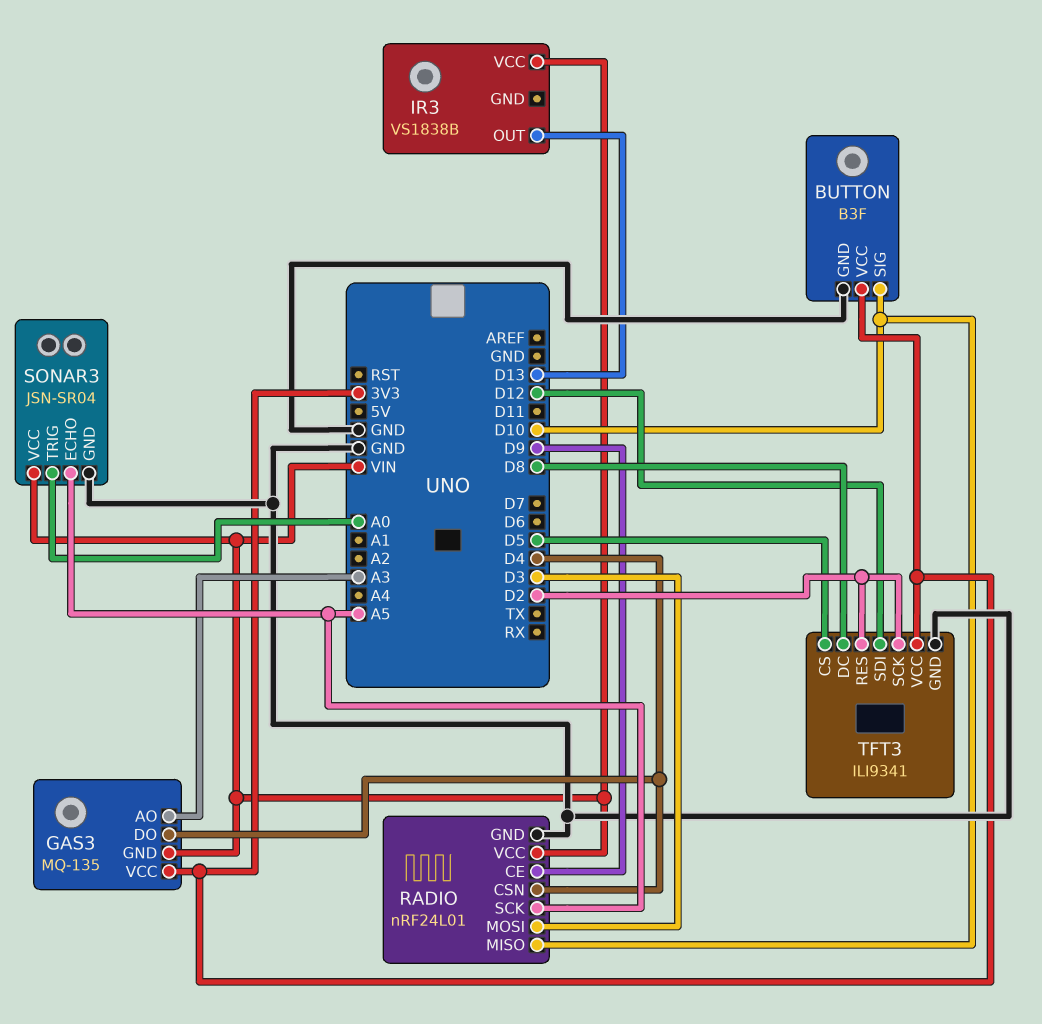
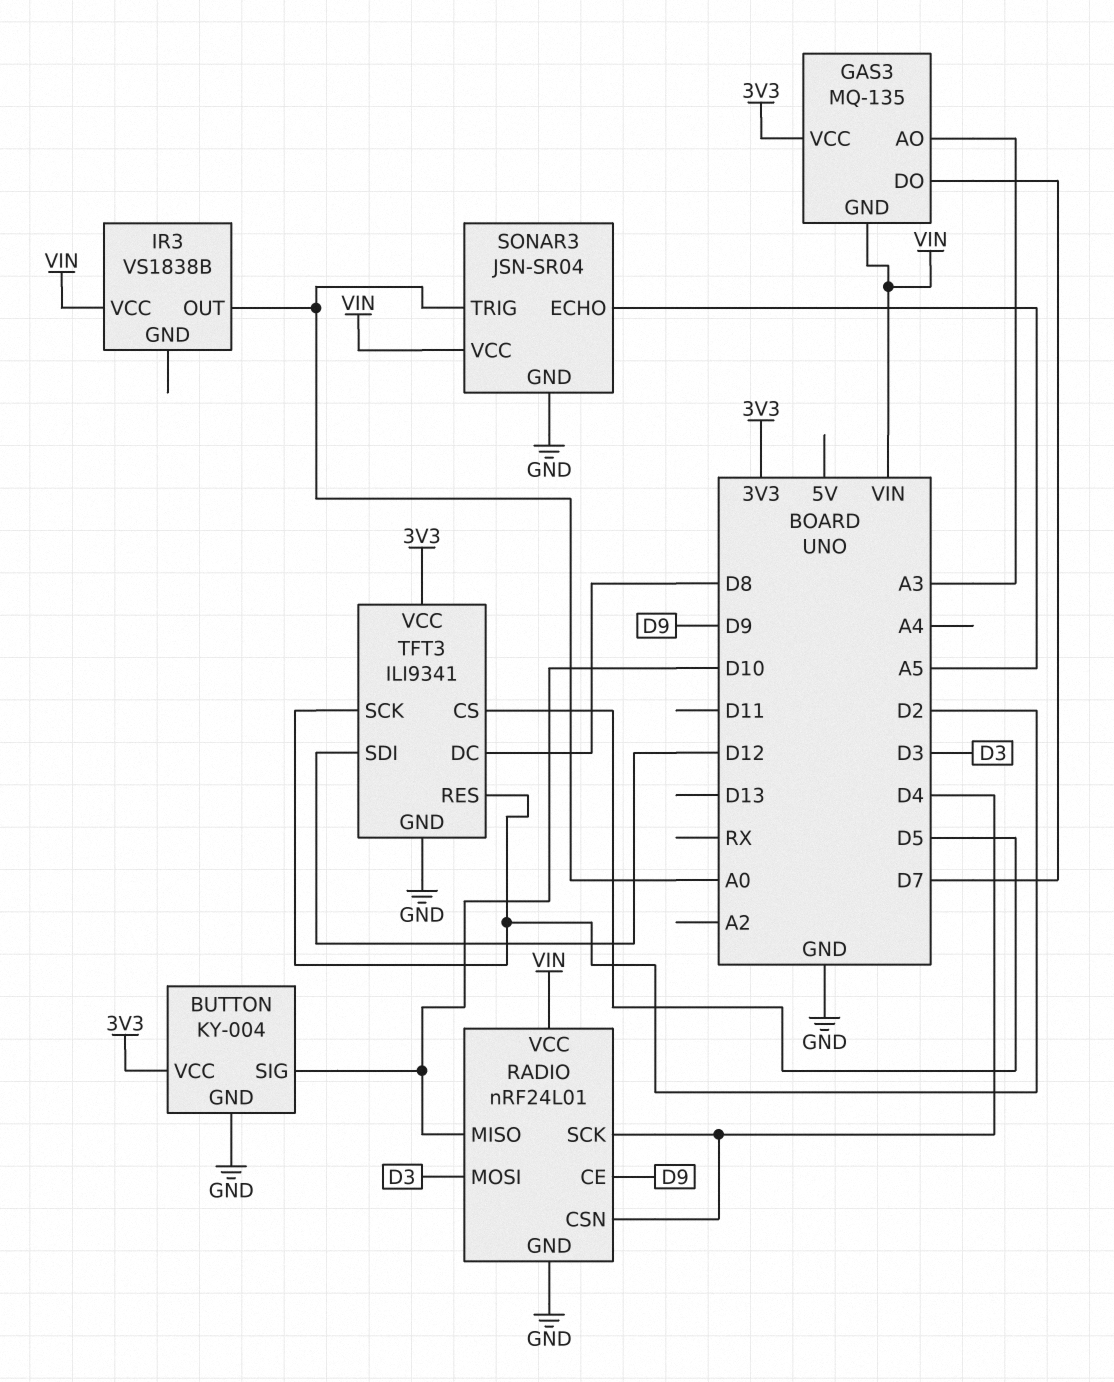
BUTTON: B3F -> KY-004
GAS3 pin DO: D4 -> D7
IR3 pin OUT: D13 -> A0
RADIO pin SCK: A5 -> D4

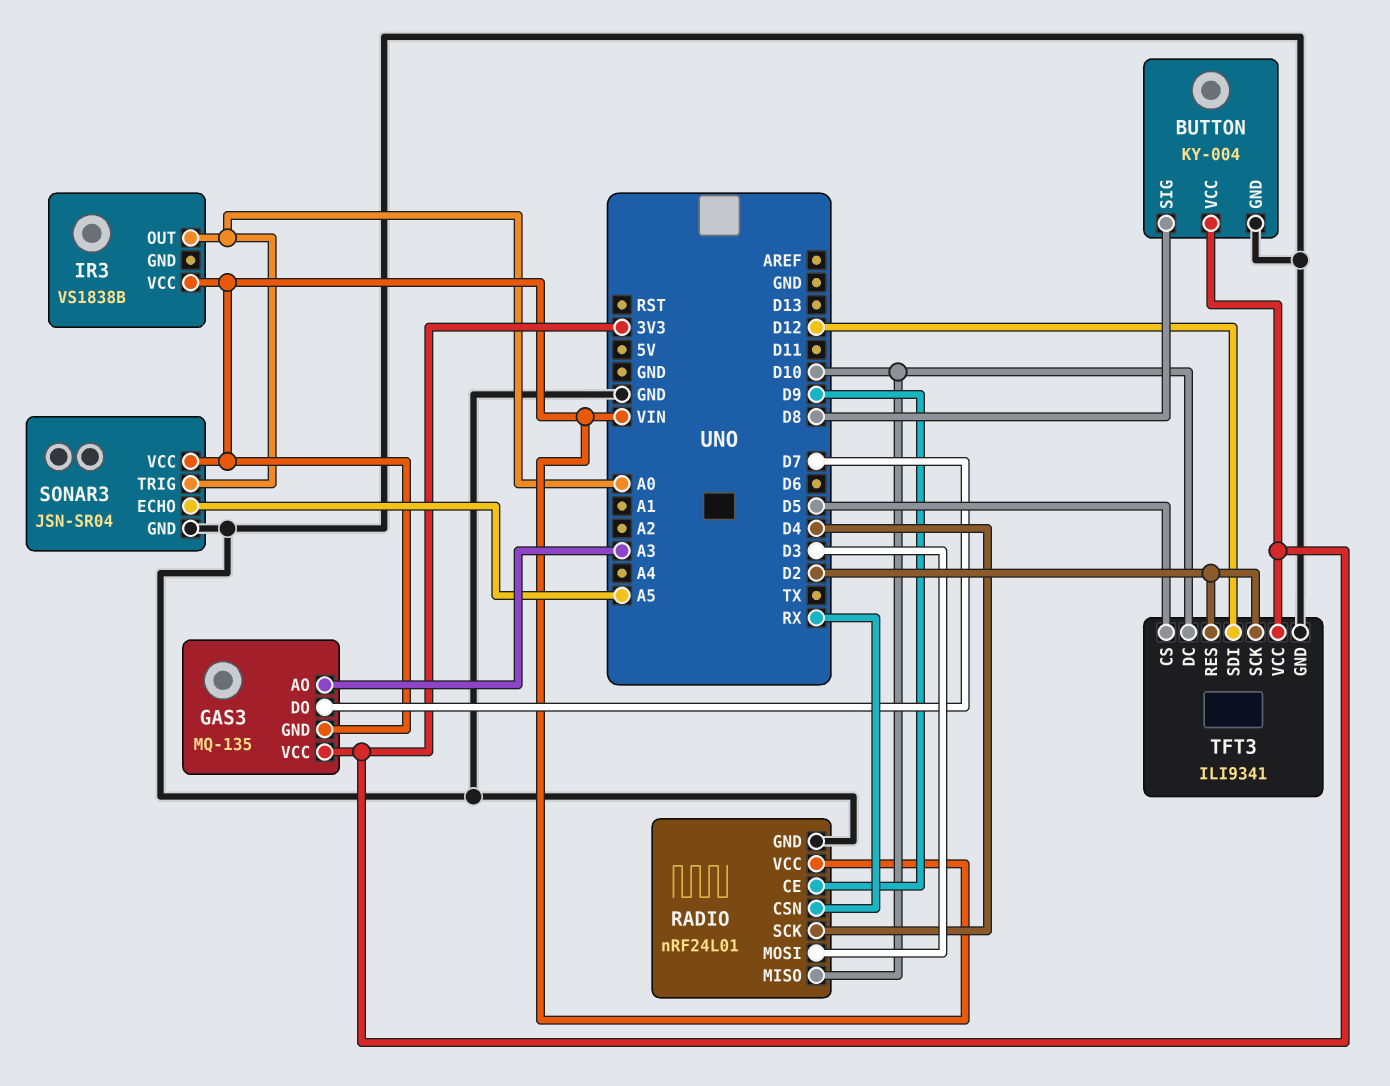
BUTTON pin SIG: D10 -> D8
RADIO pin CSN: D4 -> RX
TFT3 pin DC: D8 -> D10

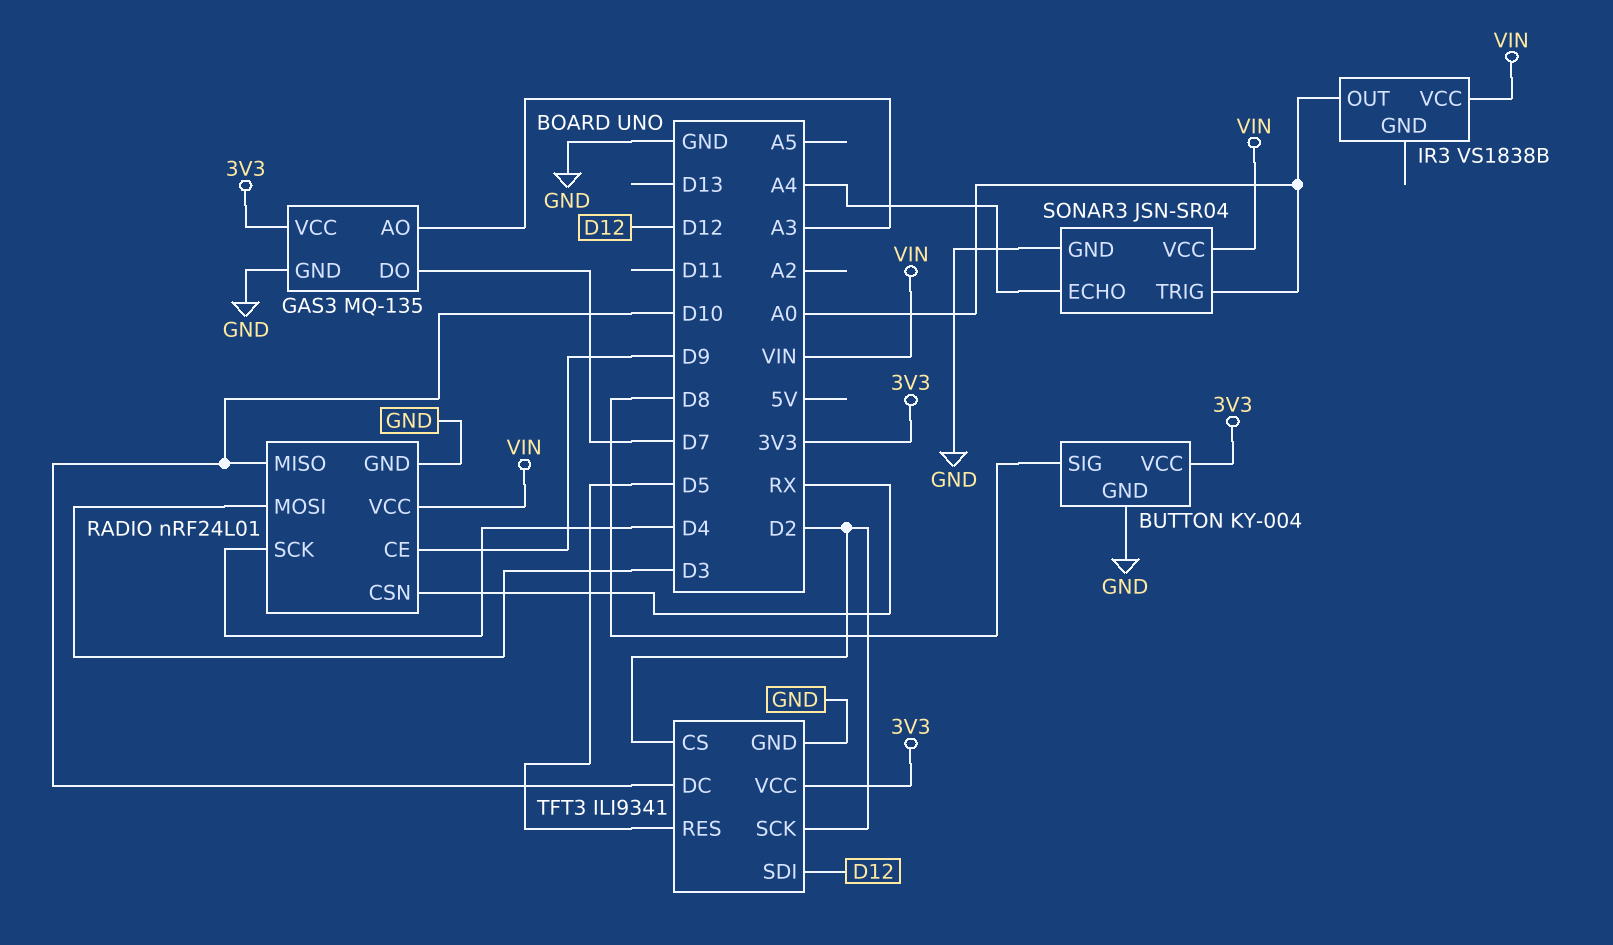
GAS3 pin GND: VIN -> GND
SONAR3 pin ECHO: A5 -> A4
TFT3 pin CS: D5 -> D2
TFT3 pin RES: D2 -> D5

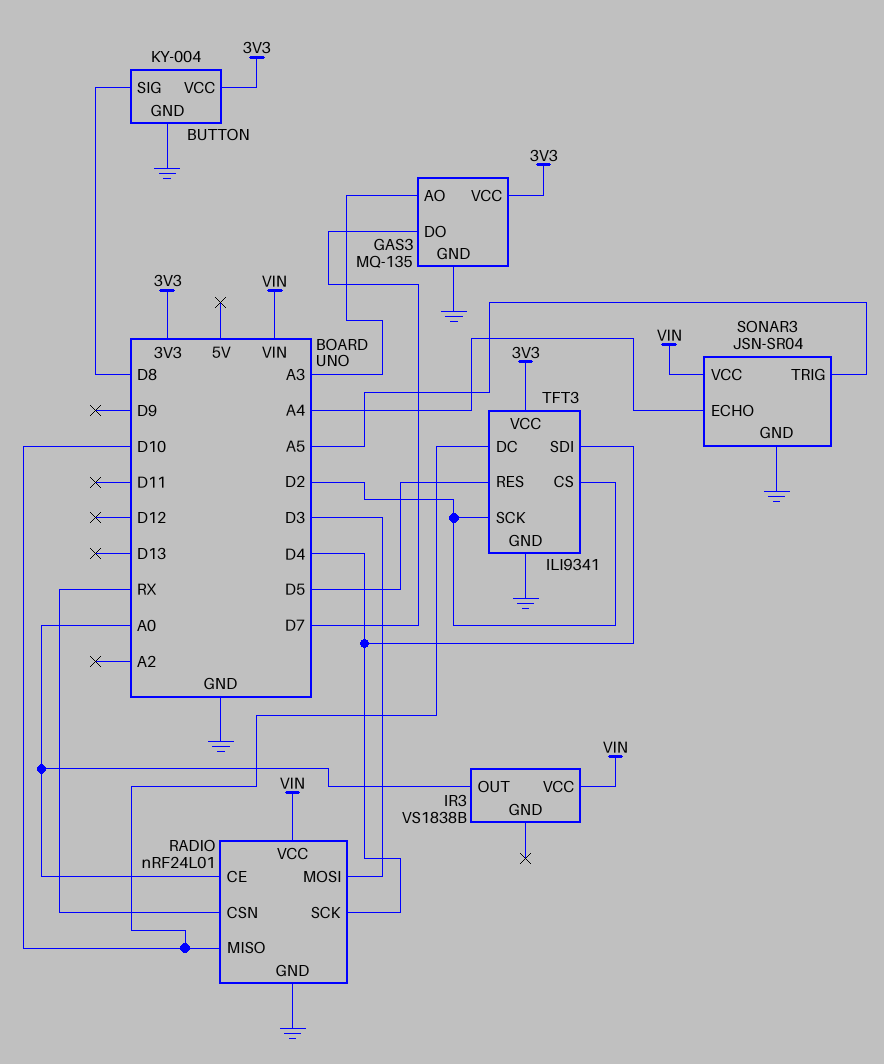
RADIO pin CE: D9 -> A0
SONAR3 pin TRIG: A0 -> A5
TFT3 pin SDI: D12 -> D4

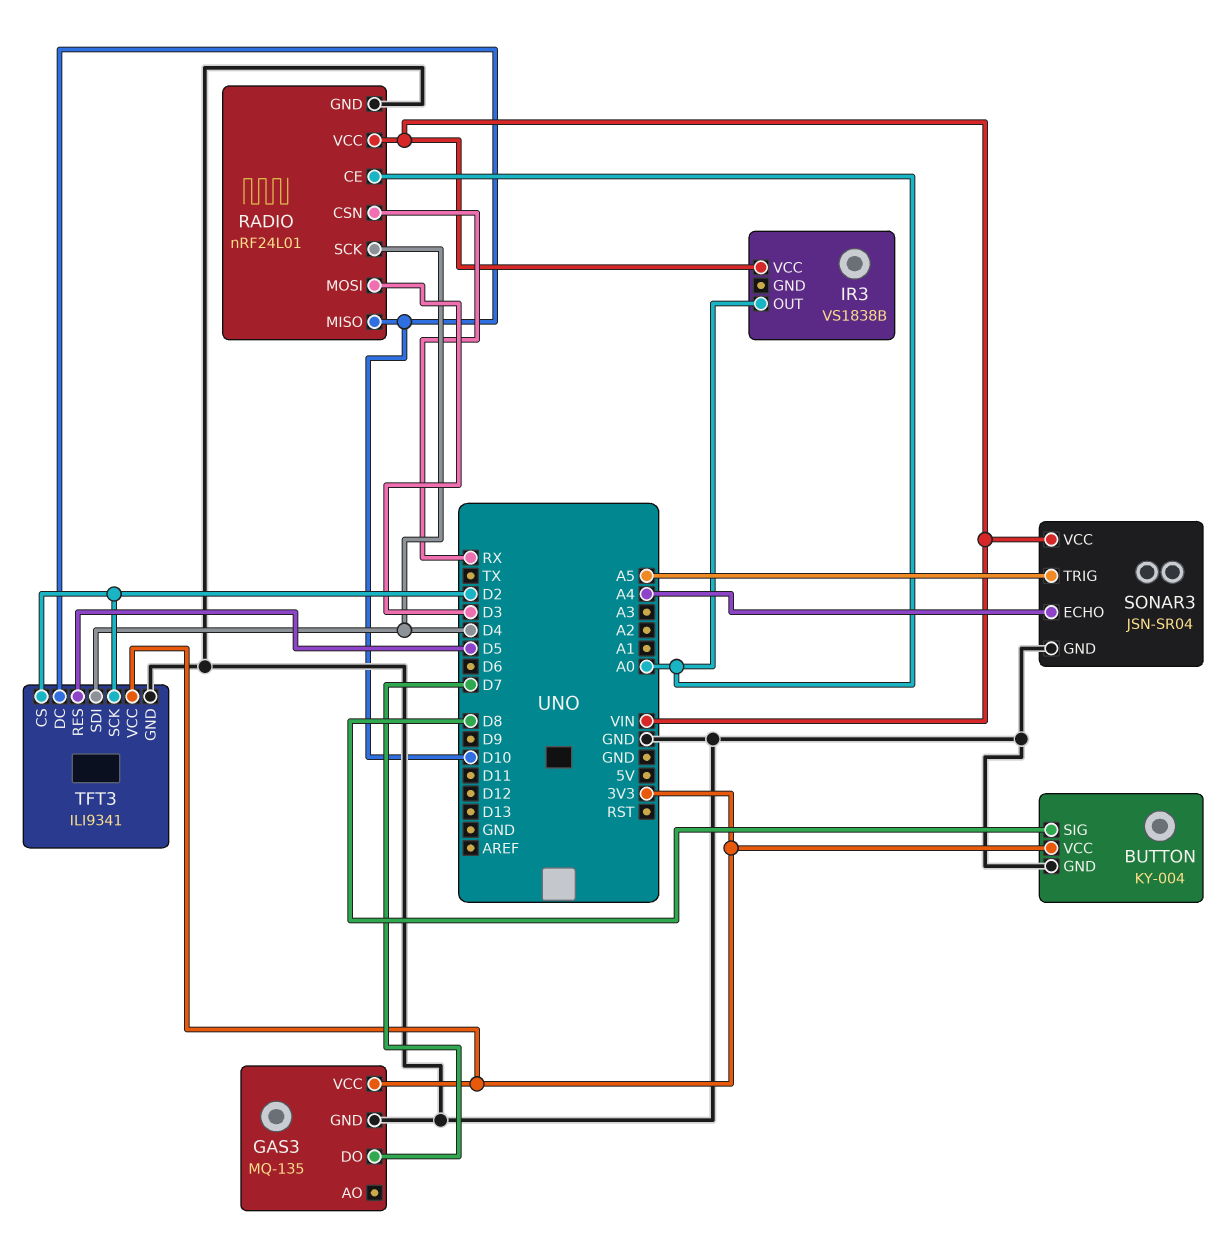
GAS3 pin AO: A3 -> none

